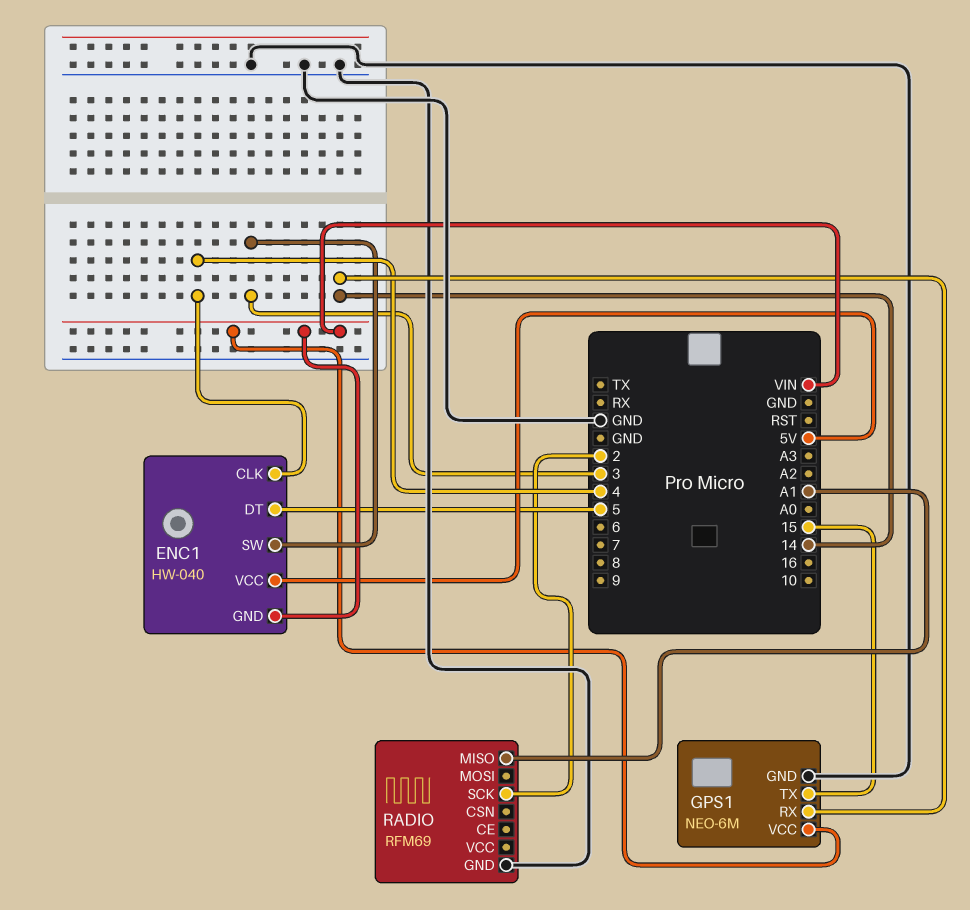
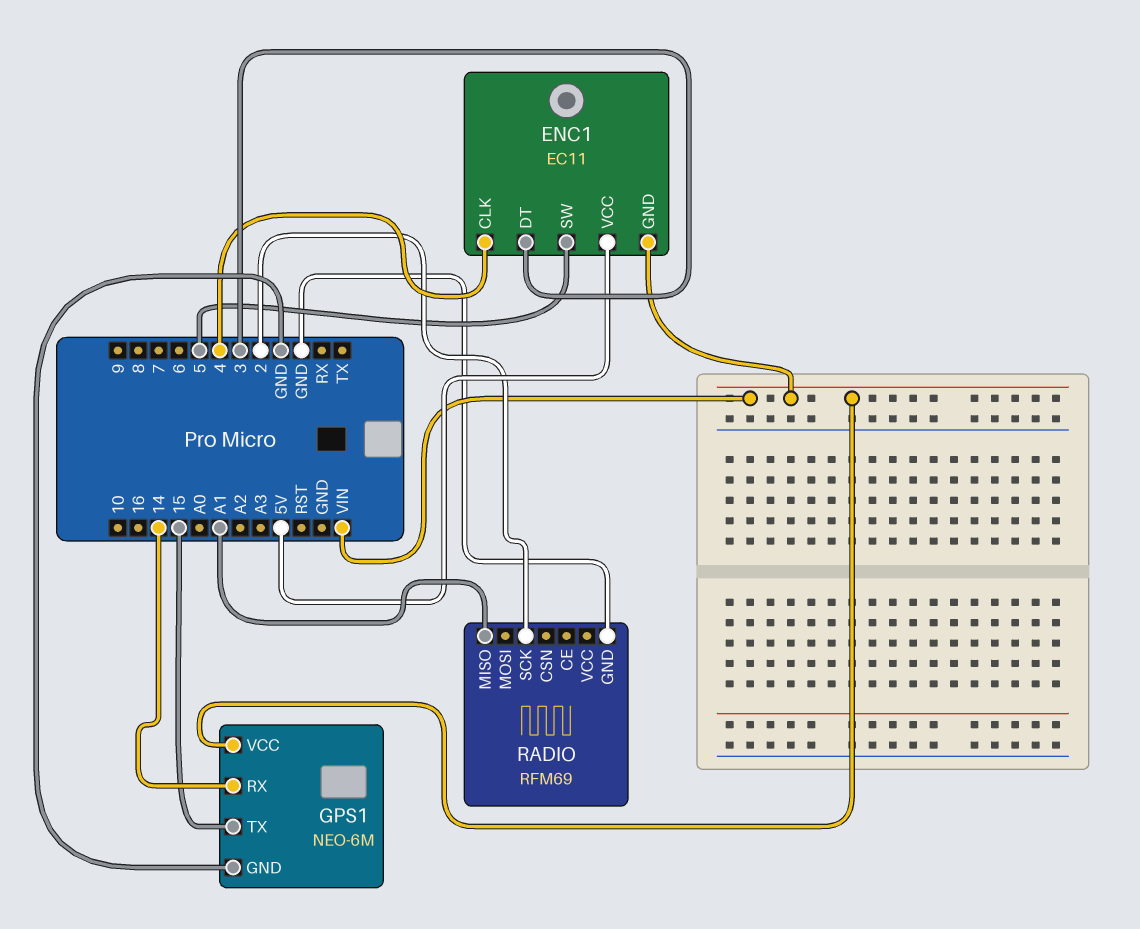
ENC1: HW-040 -> EC11
ENC1 pin DT: 5 -> 3
ENC1 pin SW: 3 -> 5

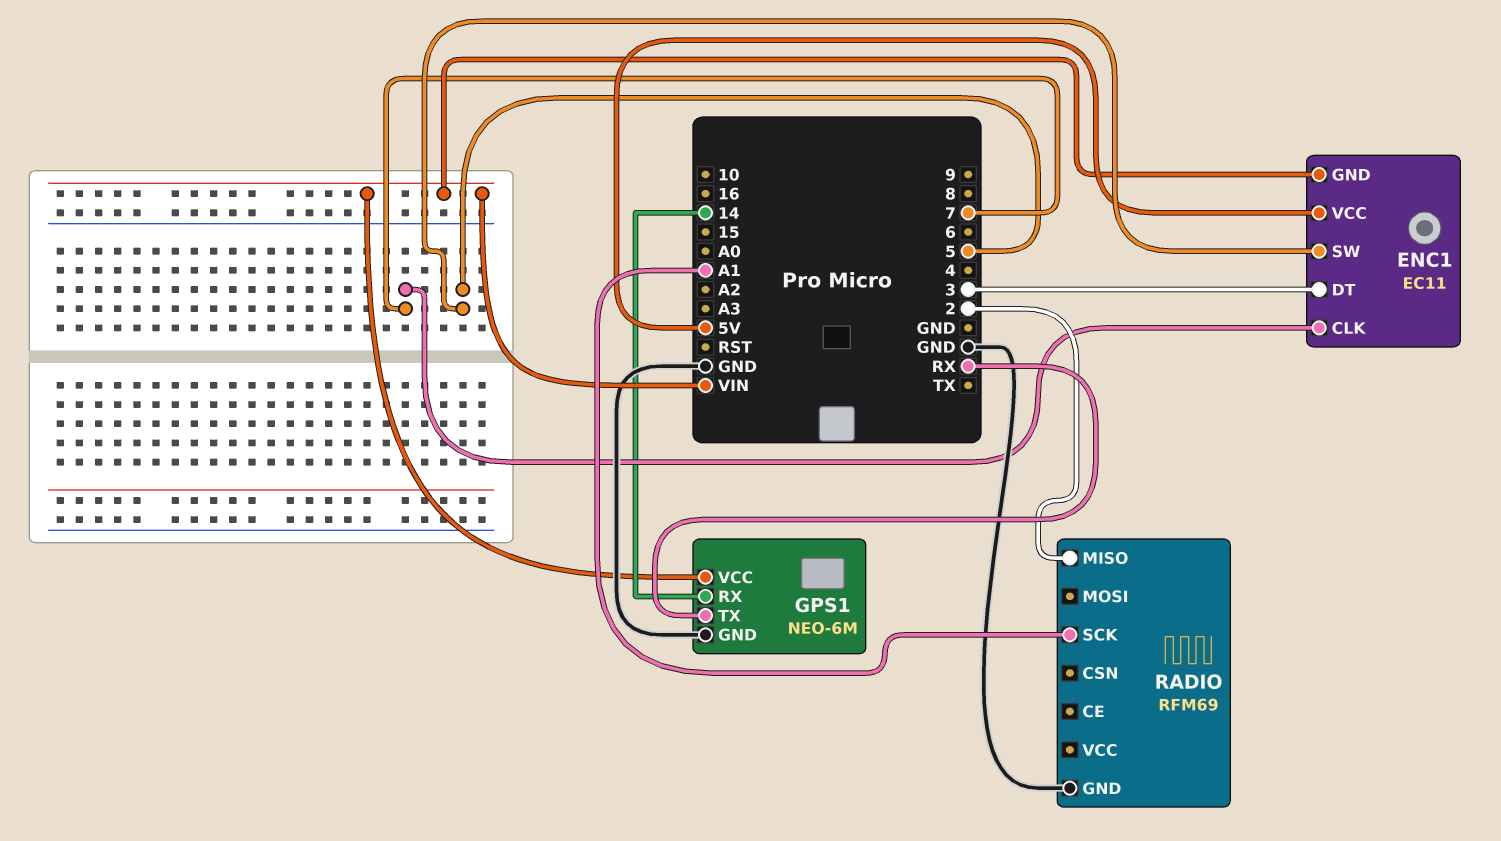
ENC1 pin CLK: 4 -> 7
GPS1 pin TX: 15 -> RX
RADIO pin MISO: A1 -> 2
RADIO pin SCK: 2 -> A1

